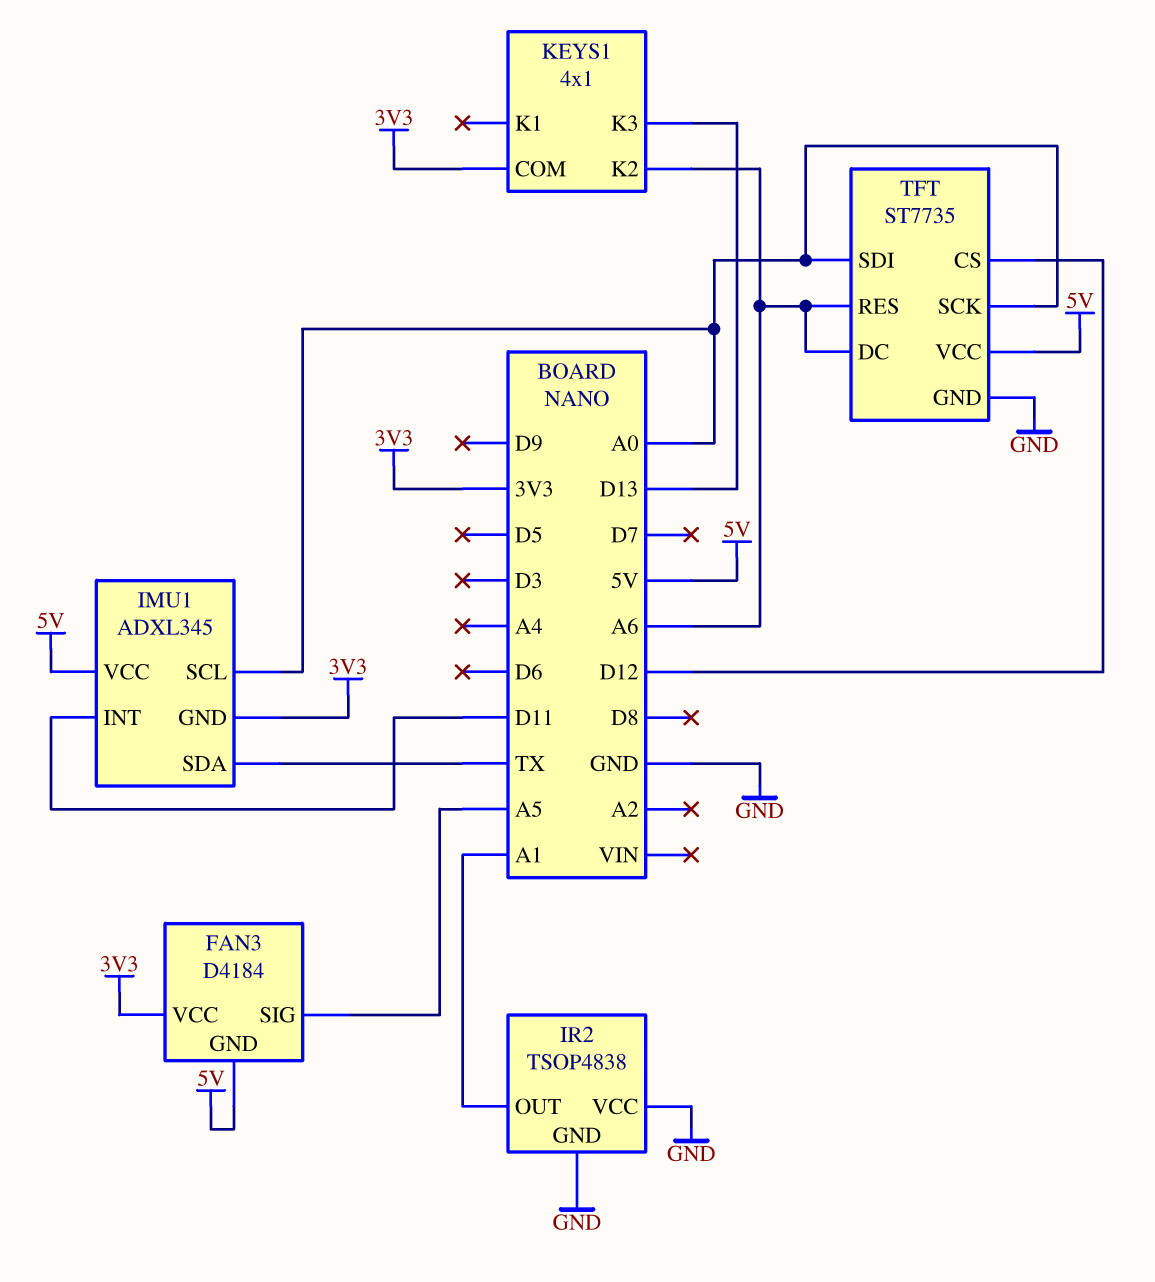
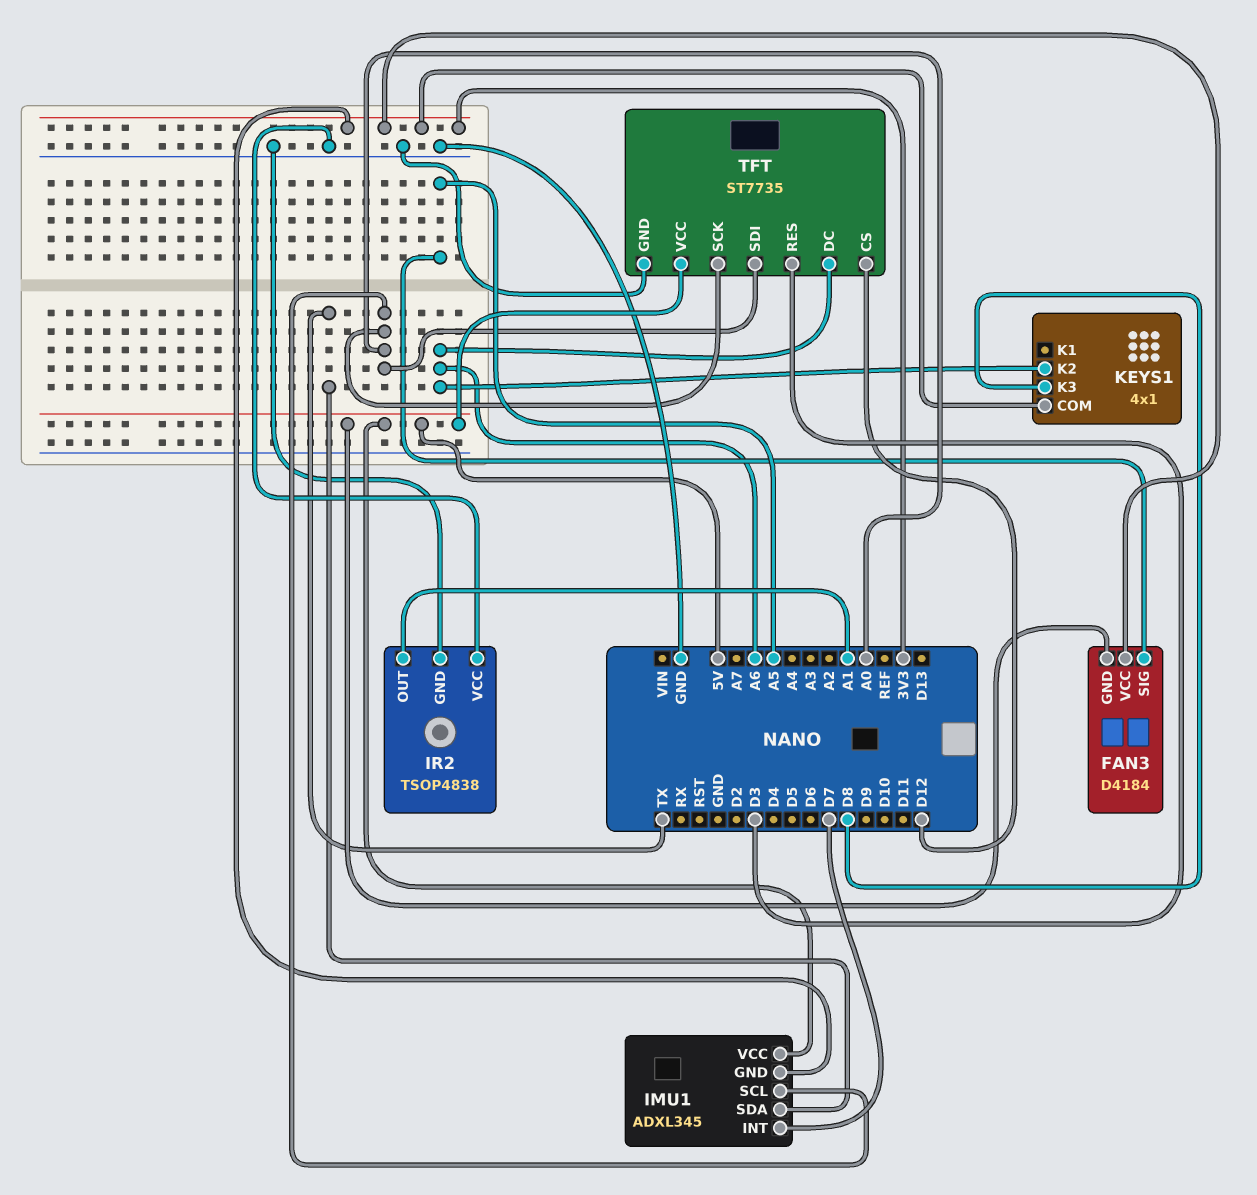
IMU1 pin INT: D11 -> D7
KEYS1 pin K3: D13 -> D8
TFT pin RES: A6 -> D3

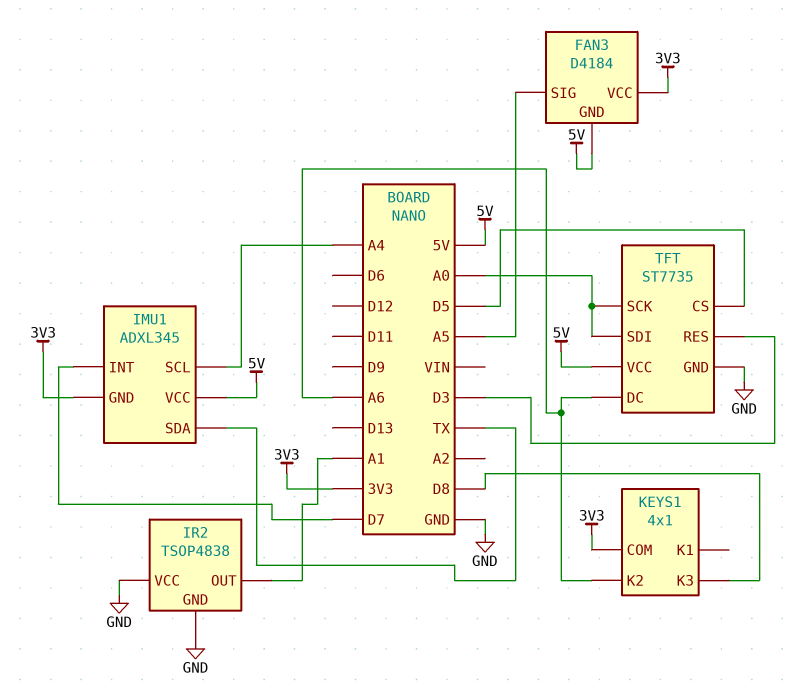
IMU1 pin SCL: A0 -> A4
TFT pin CS: D12 -> D5

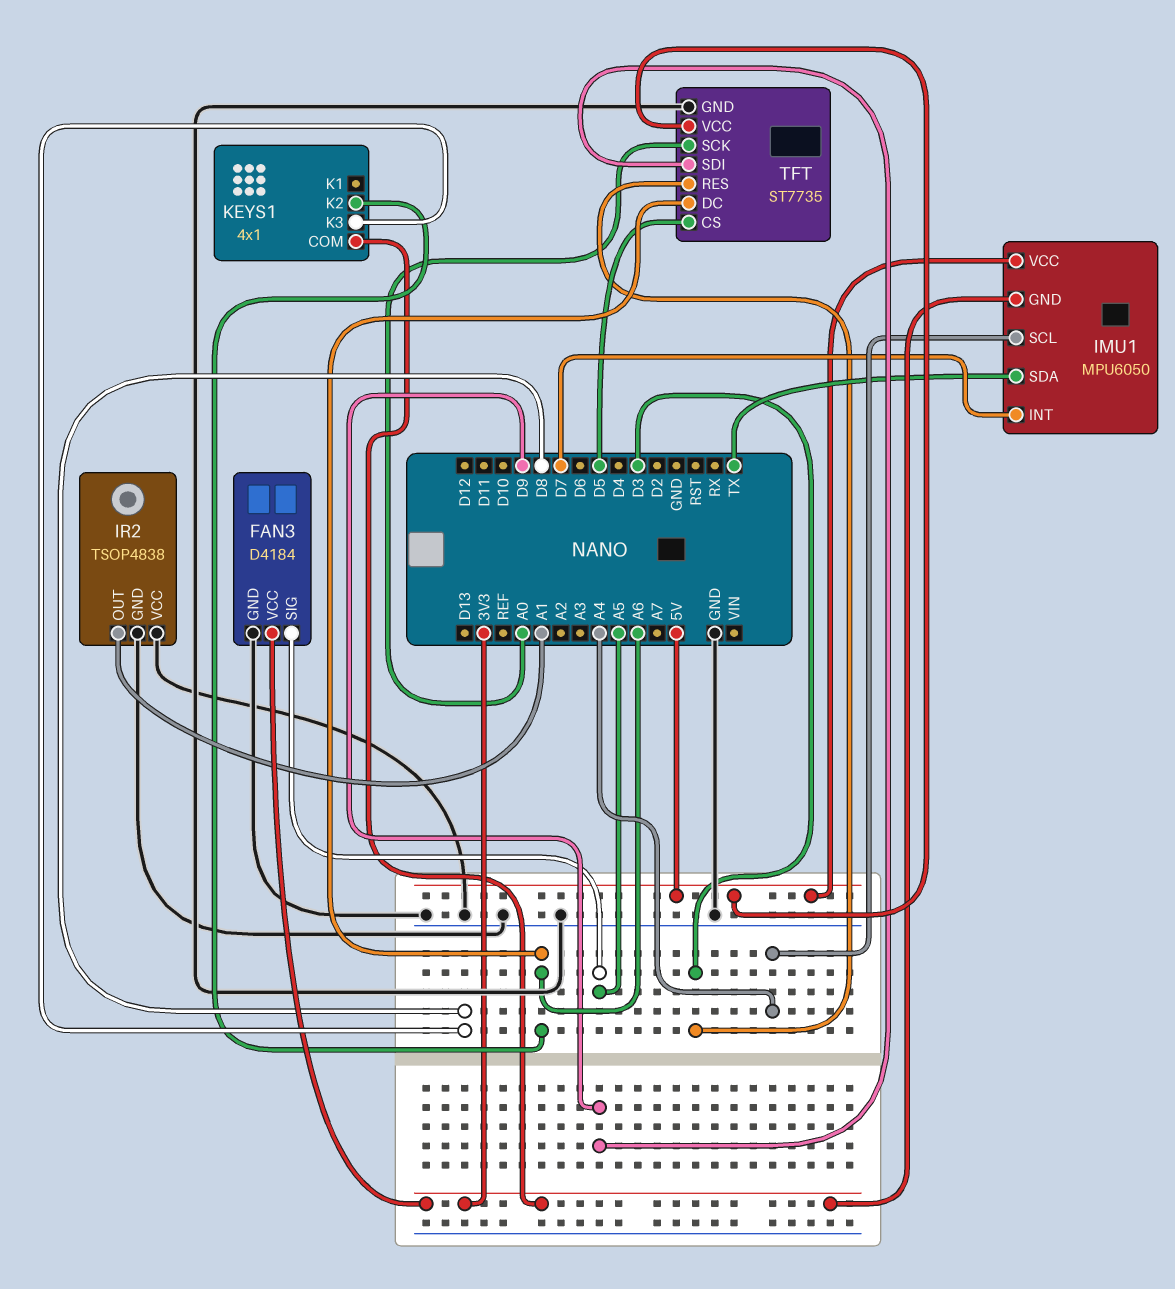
FAN3 pin GND: 5V -> GND
IMU1: ADXL345 -> MPU6050
TFT pin SDI: A0 -> D9

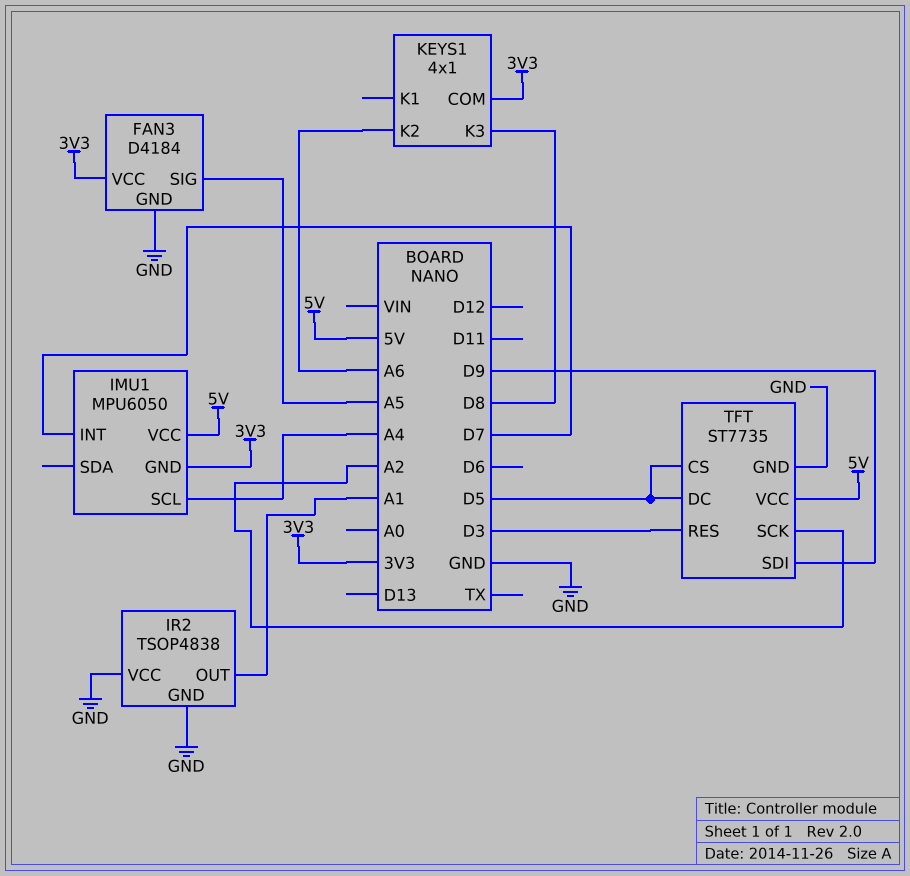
IMU1 pin SDA: TX -> none
TFT pin DC: A6 -> D5
TFT pin SCK: A0 -> A2

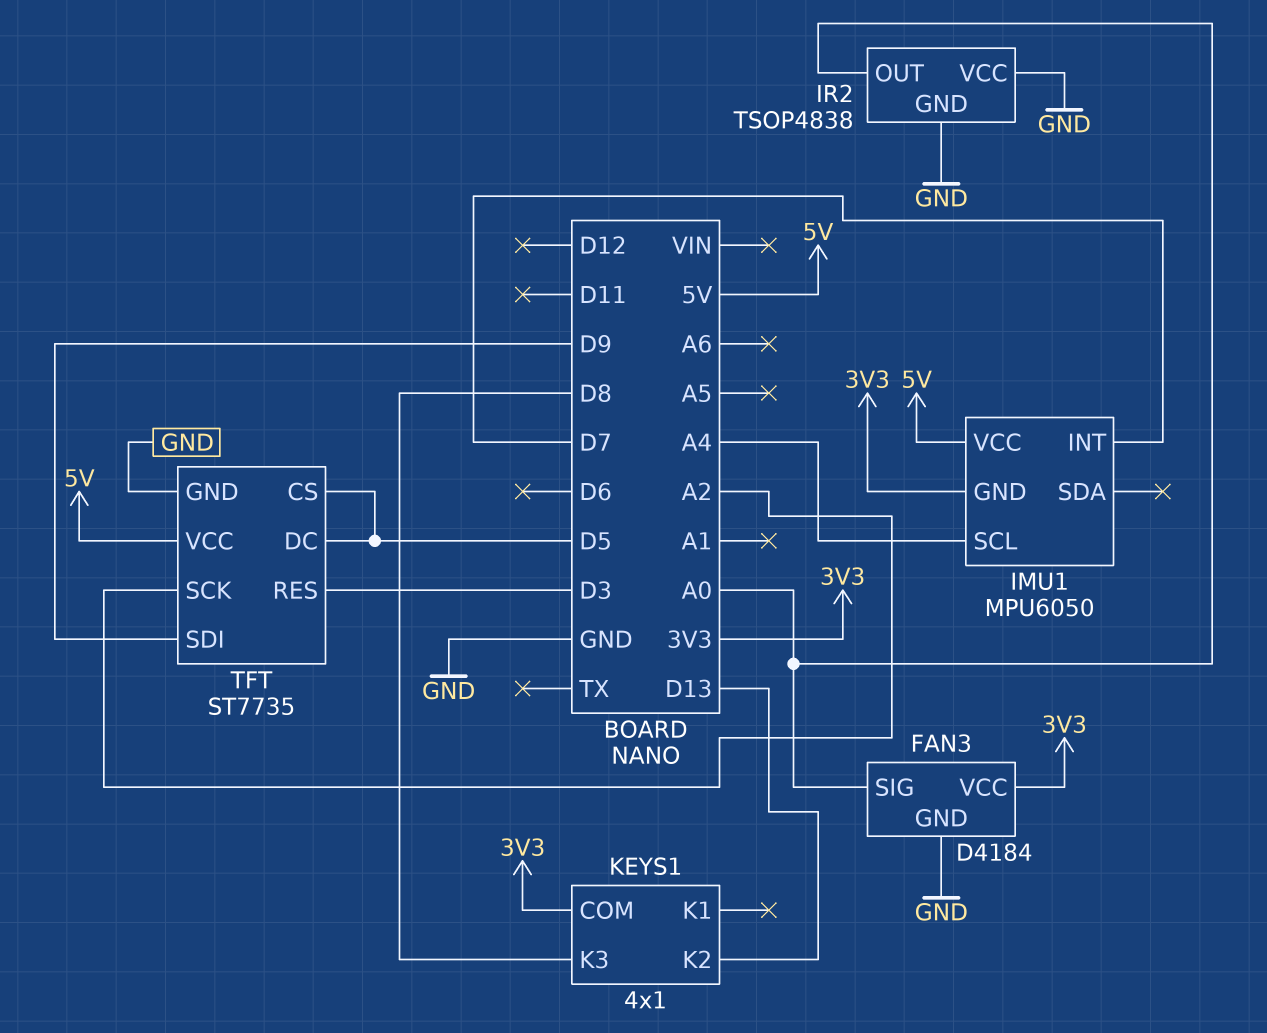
FAN3 pin SIG: A5 -> A0
IR2 pin OUT: A1 -> A0
KEYS1 pin K2: A6 -> D13

